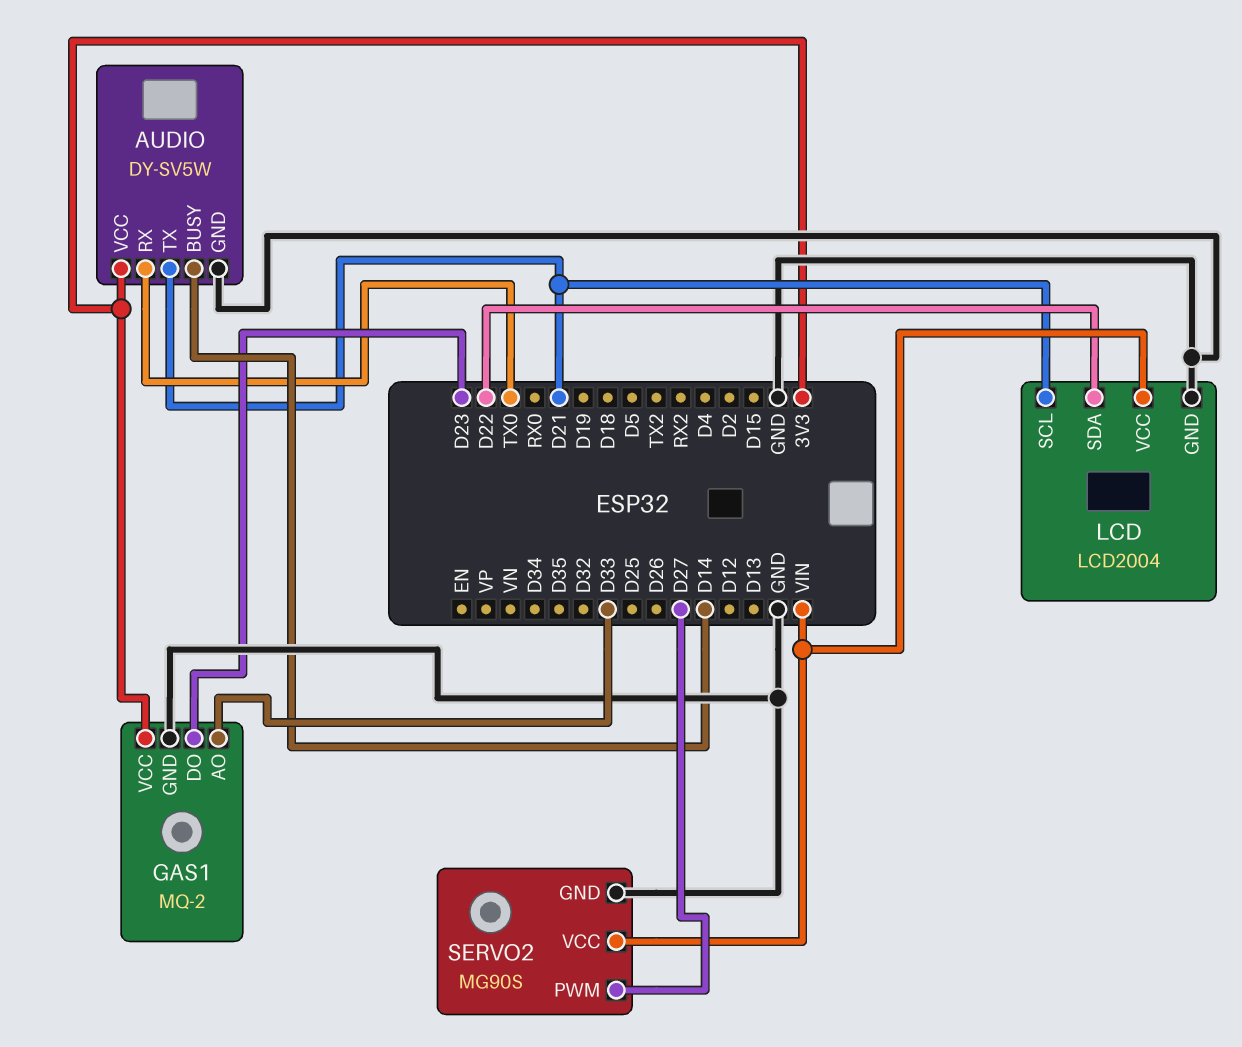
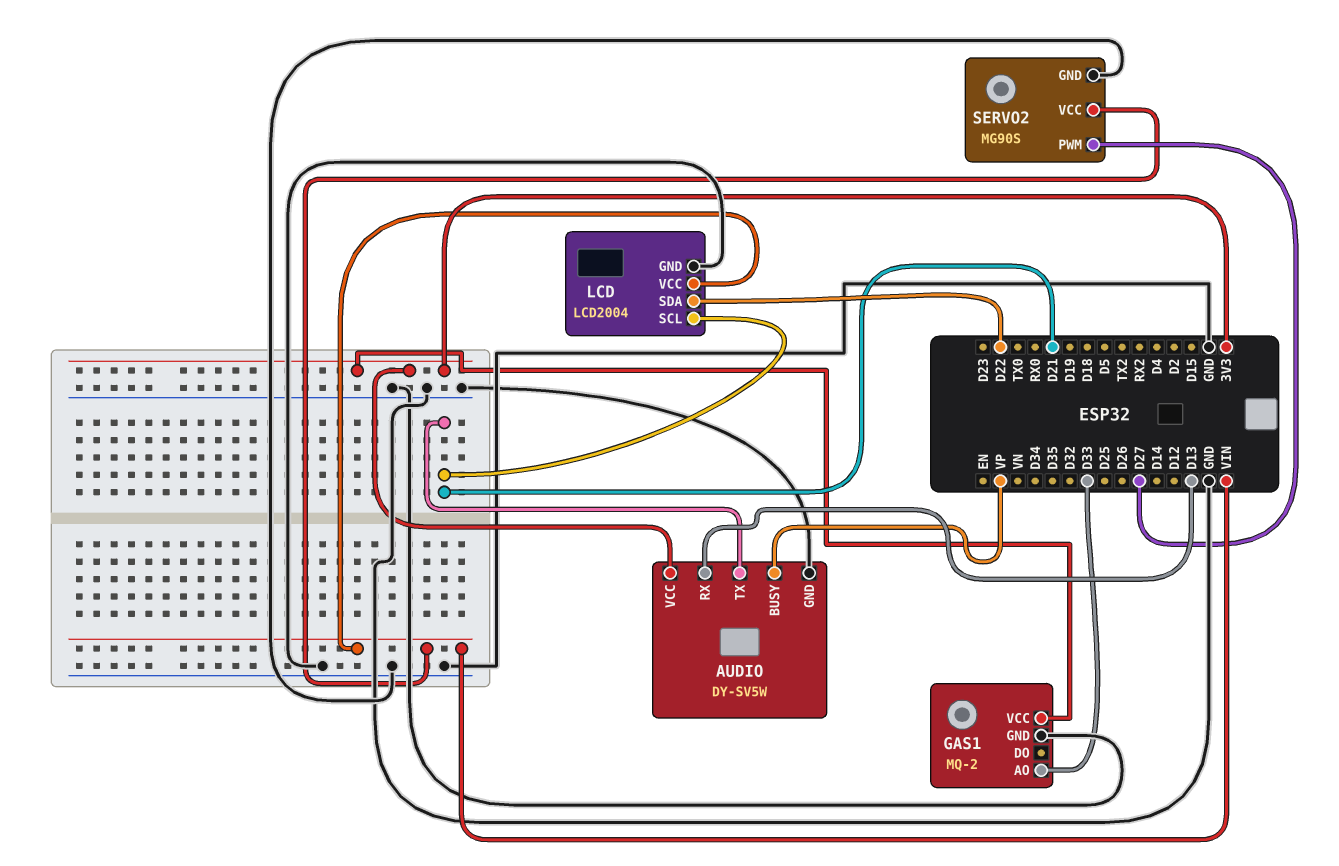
AUDIO pin BUSY: D14 -> VP
AUDIO pin RX: TX0 -> D13
GAS1 pin DO: D23 -> none

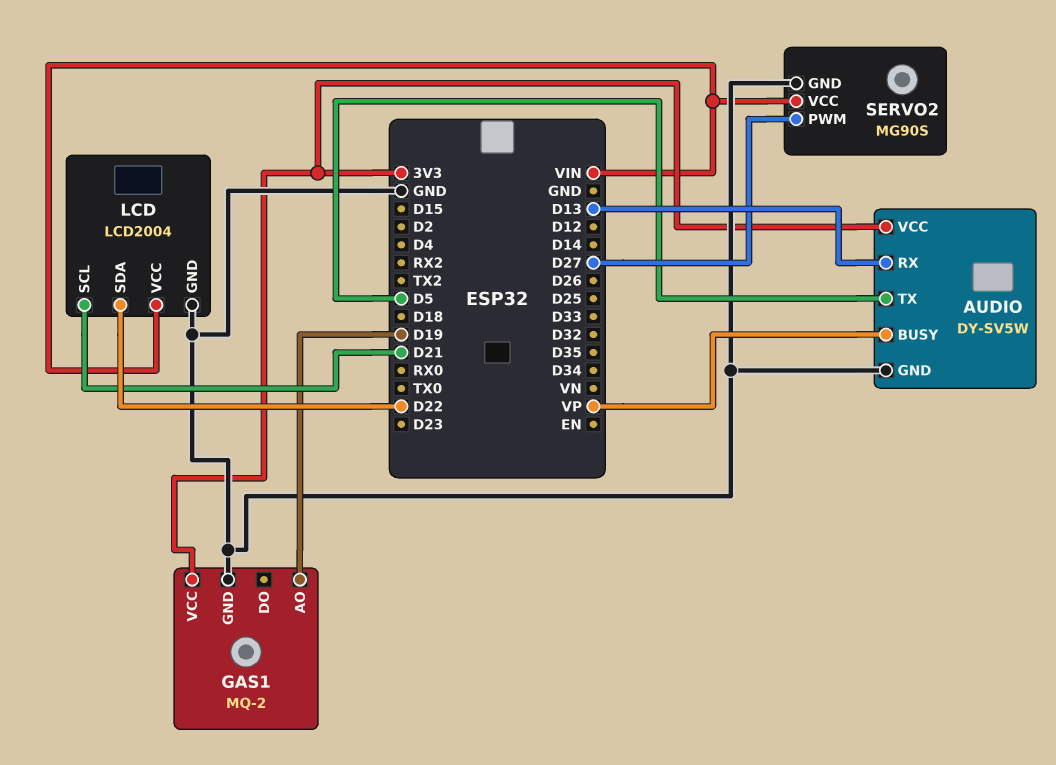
AUDIO pin TX: D21 -> D5
GAS1 pin AO: D33 -> D19

